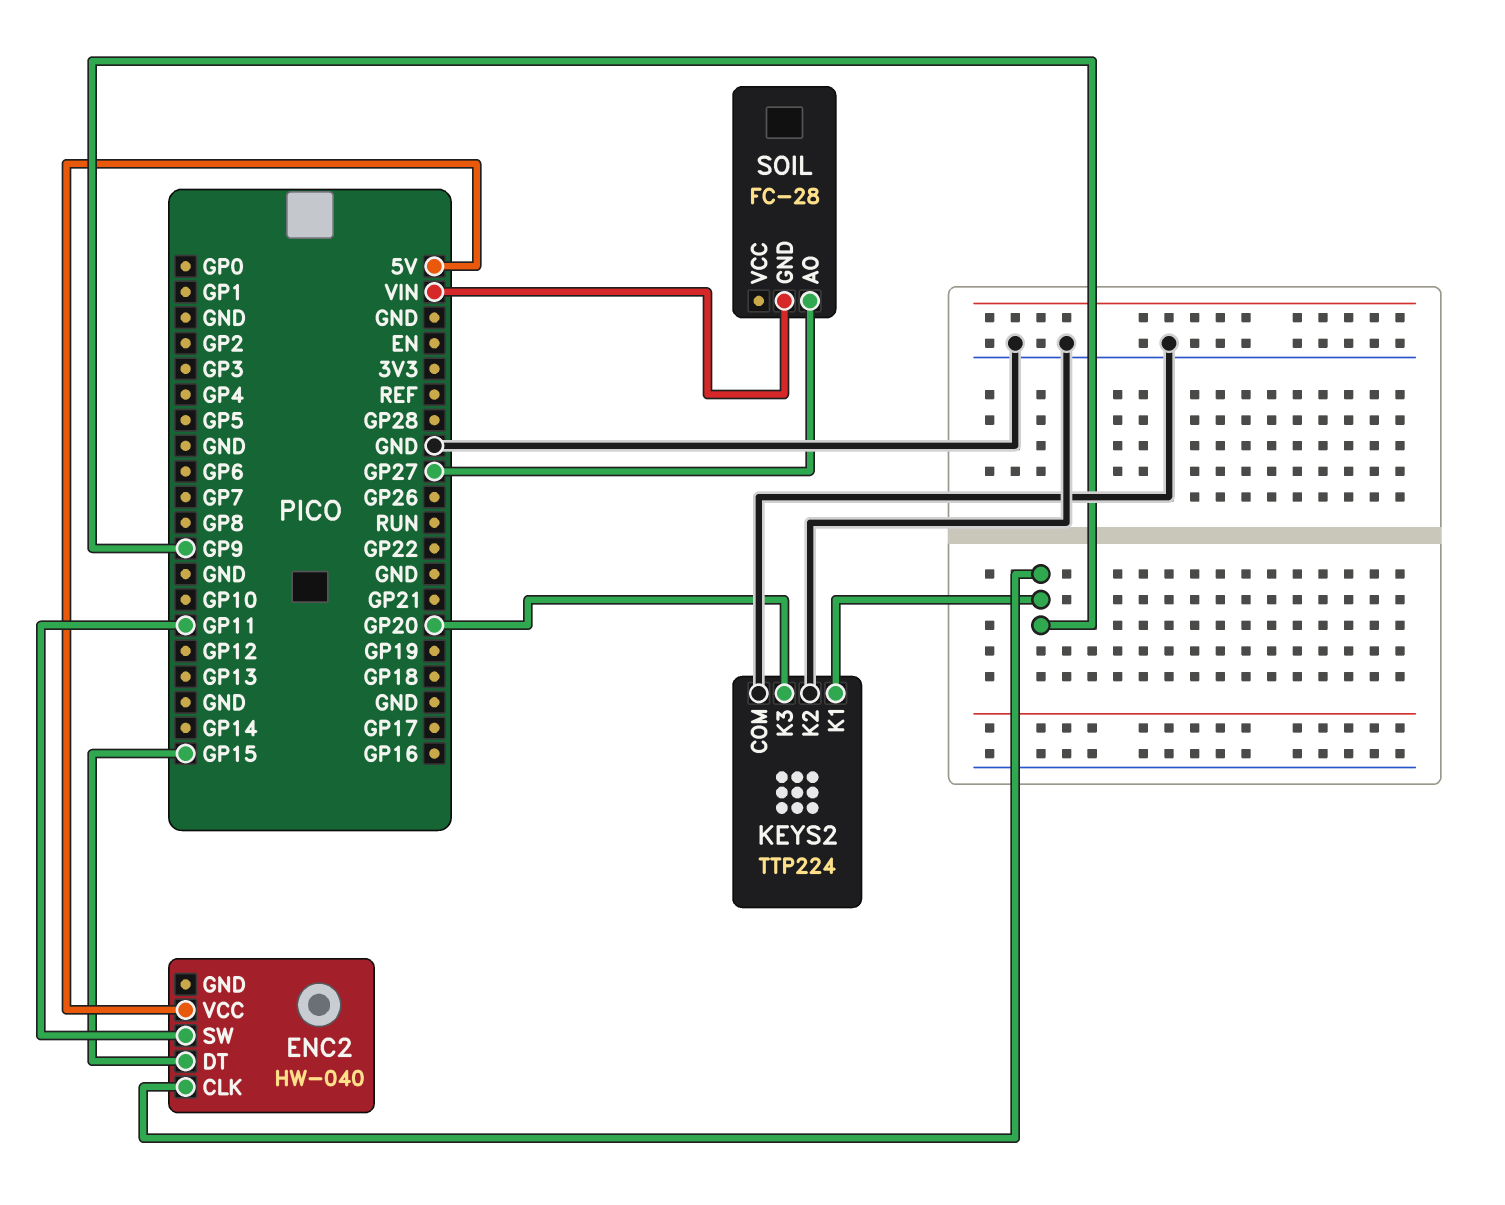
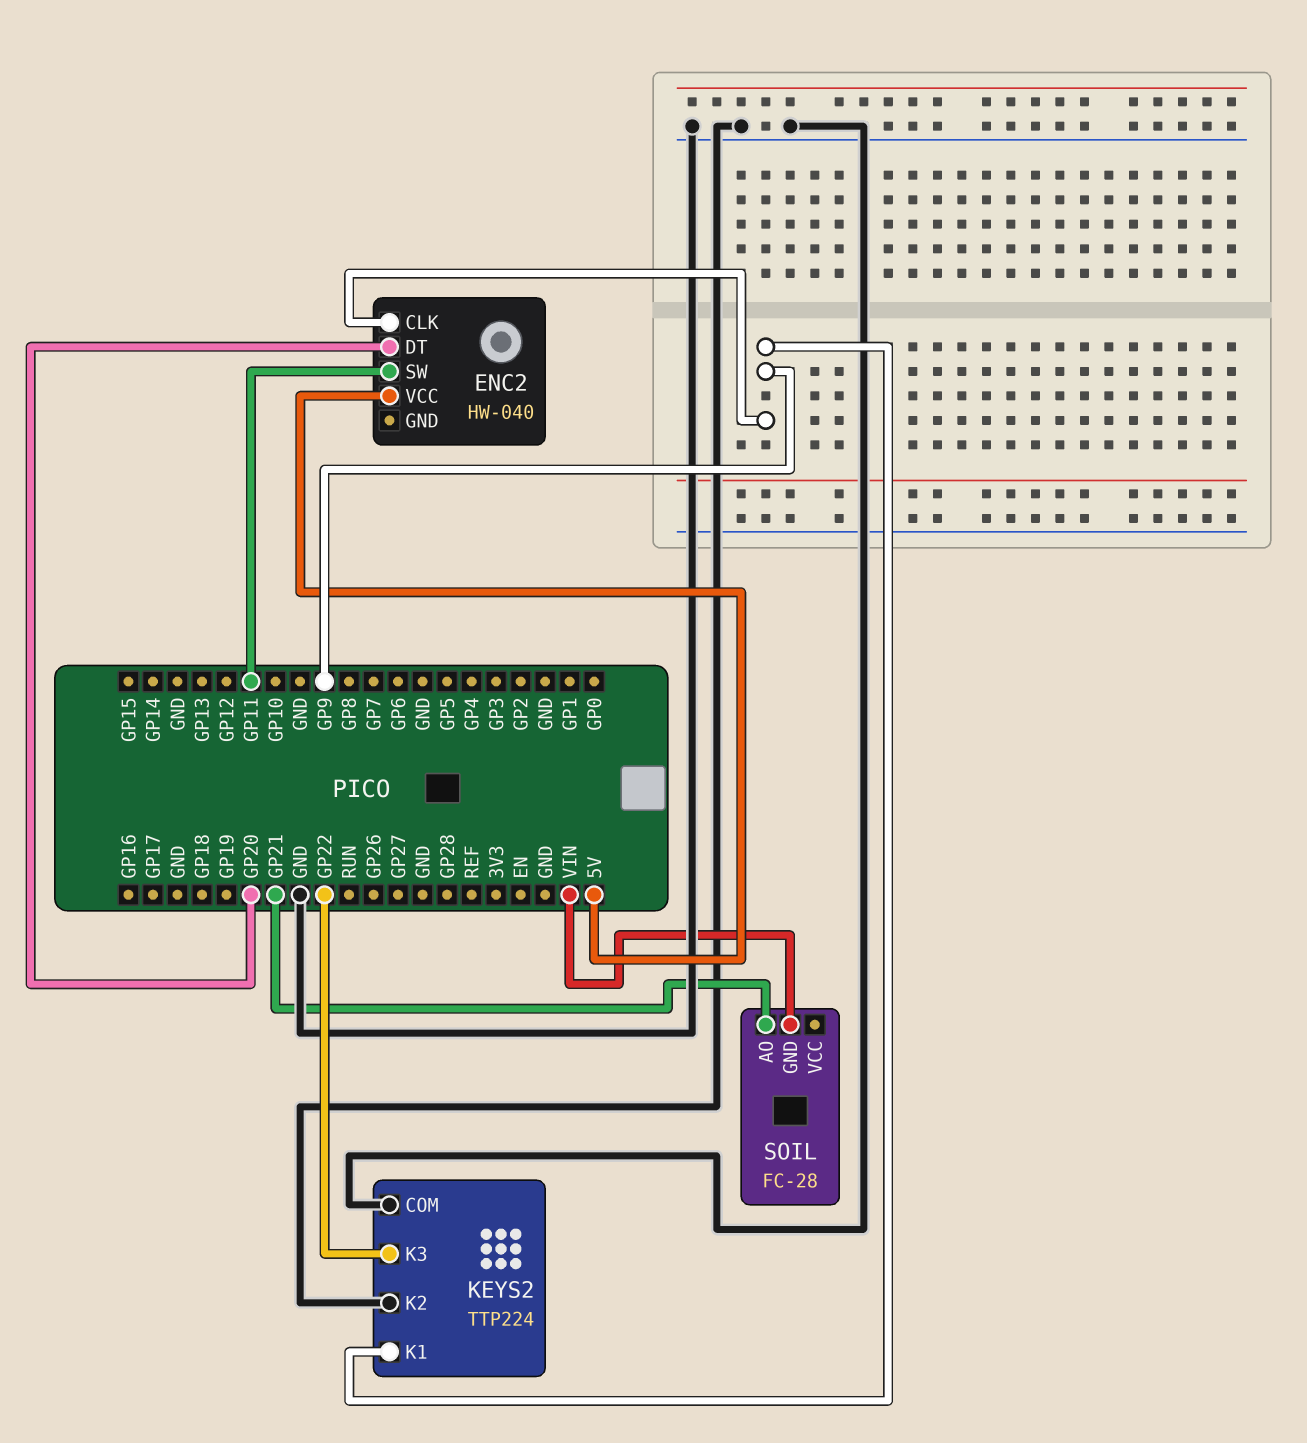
ENC2 pin DT: GP15 -> GP20
KEYS2 pin K3: GP20 -> GP22
SOIL pin AO: GP27 -> GP21

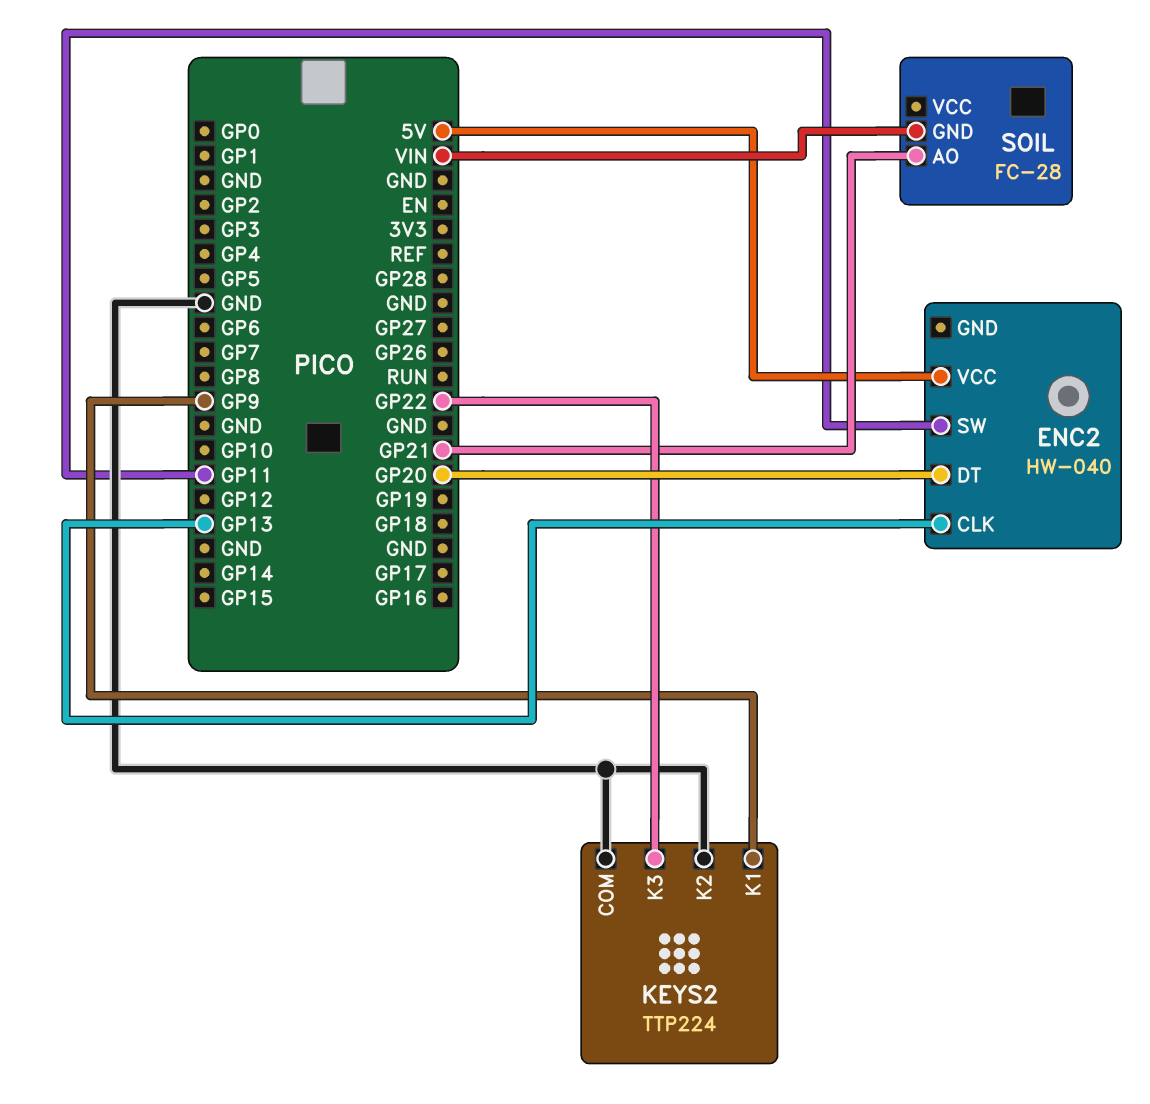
ENC2 pin CLK: GP9 -> GP13

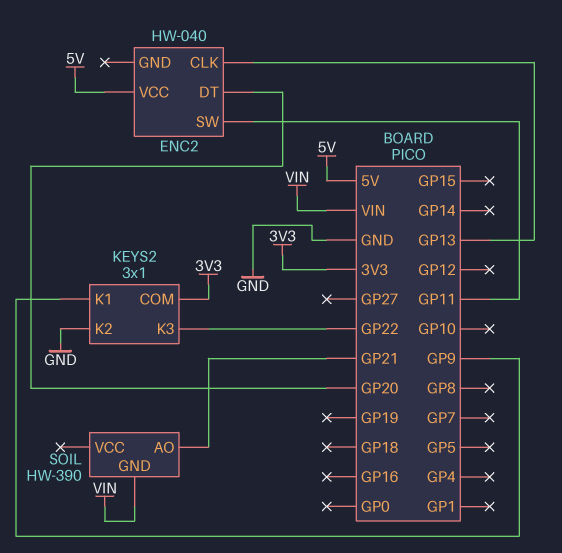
KEYS2: TTP224 -> 3x1
KEYS2 pin COM: GND -> 3V3
SOIL: FC-28 -> HW-390

